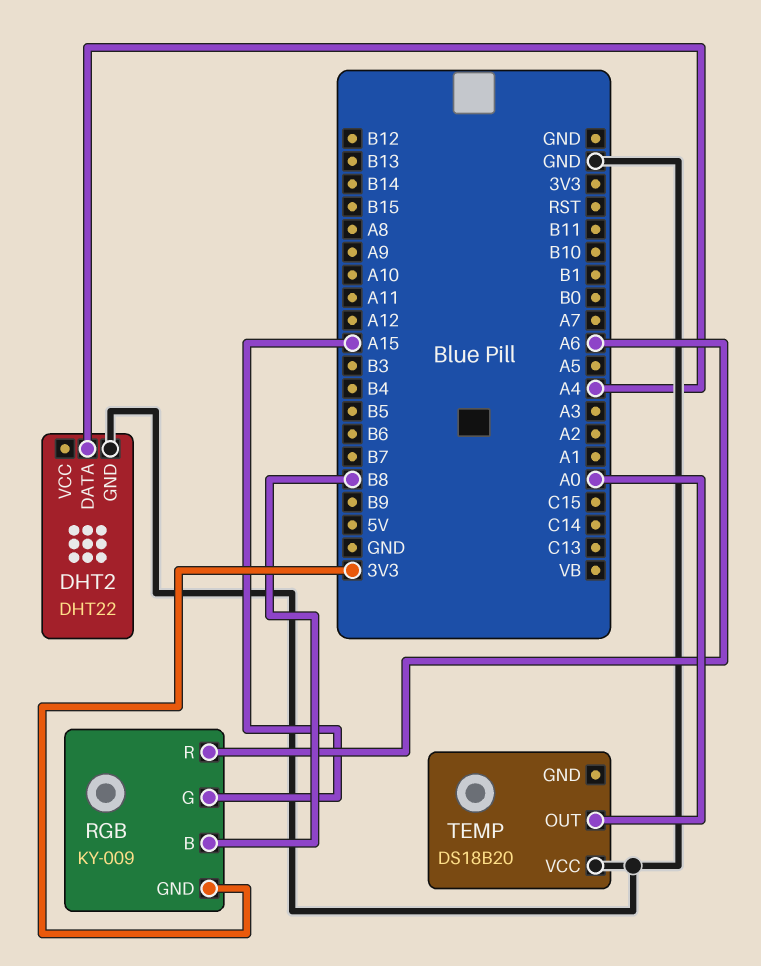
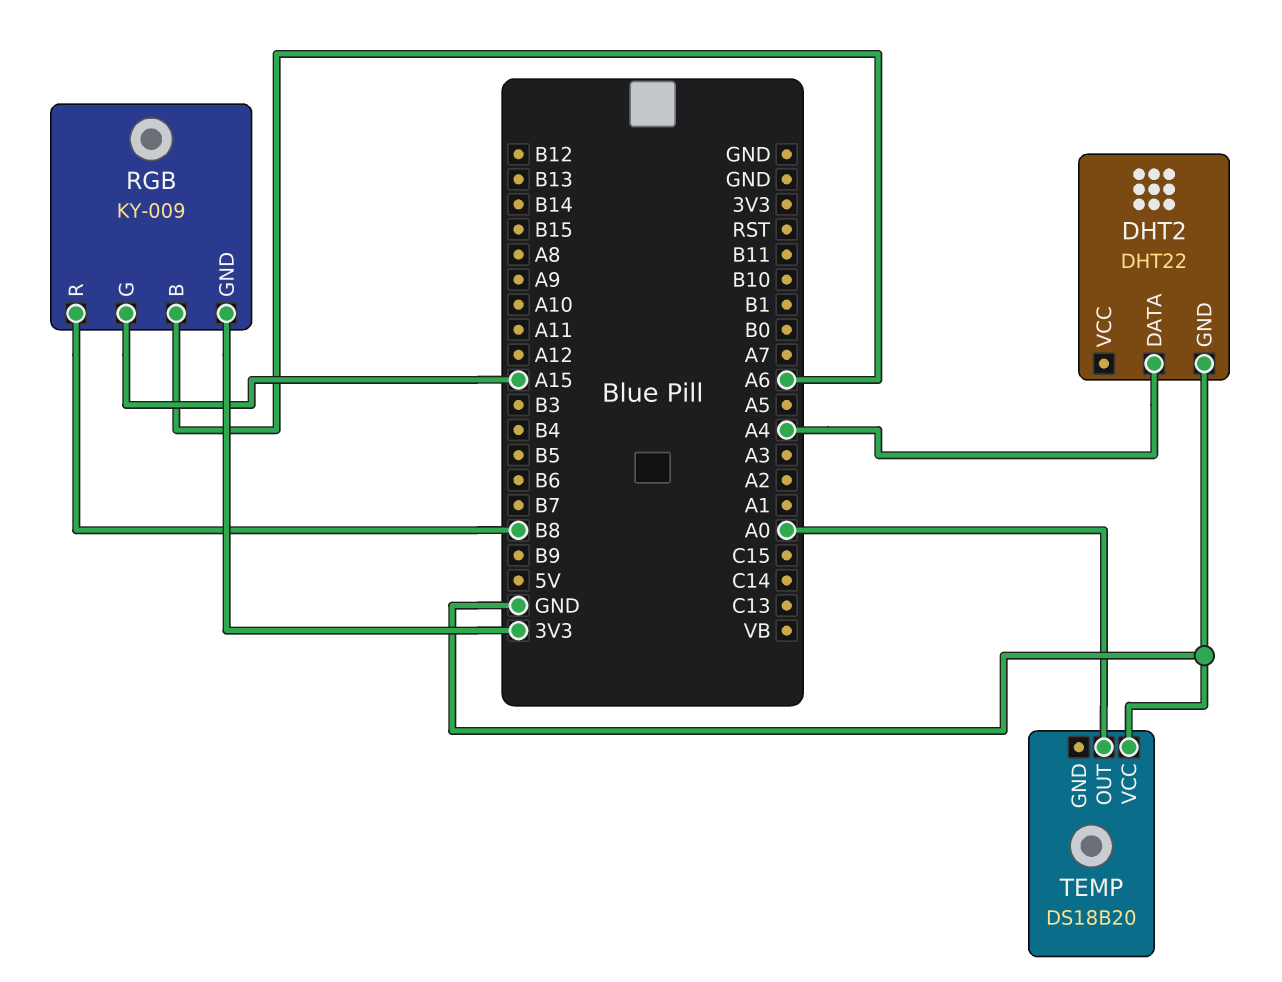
RGB pin B: B8 -> A6
RGB pin R: A6 -> B8

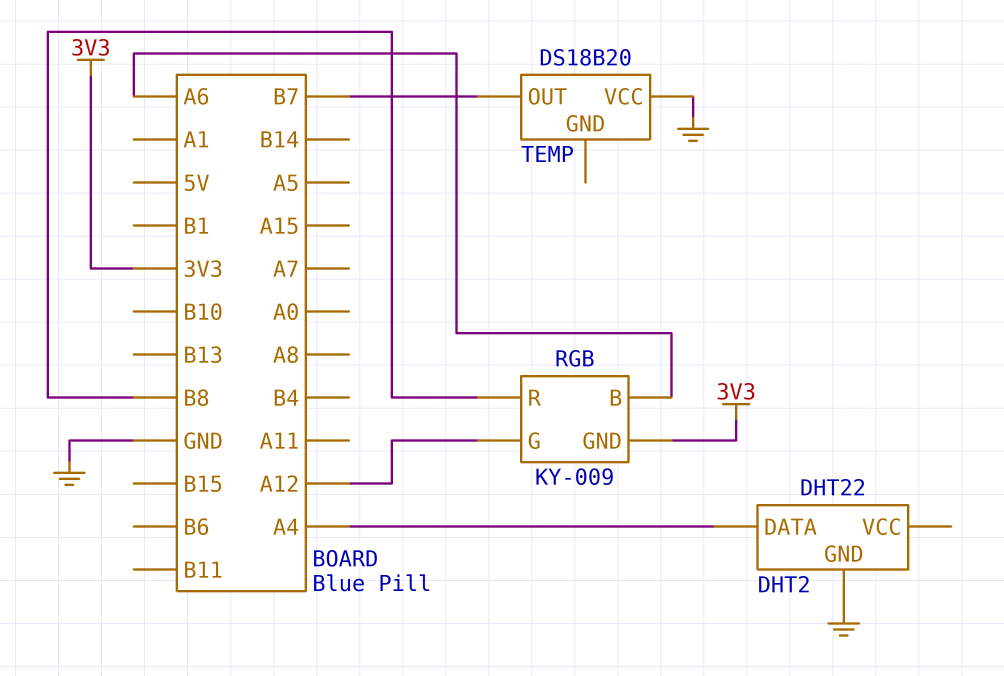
RGB pin G: A15 -> A12
TEMP pin OUT: A0 -> B7

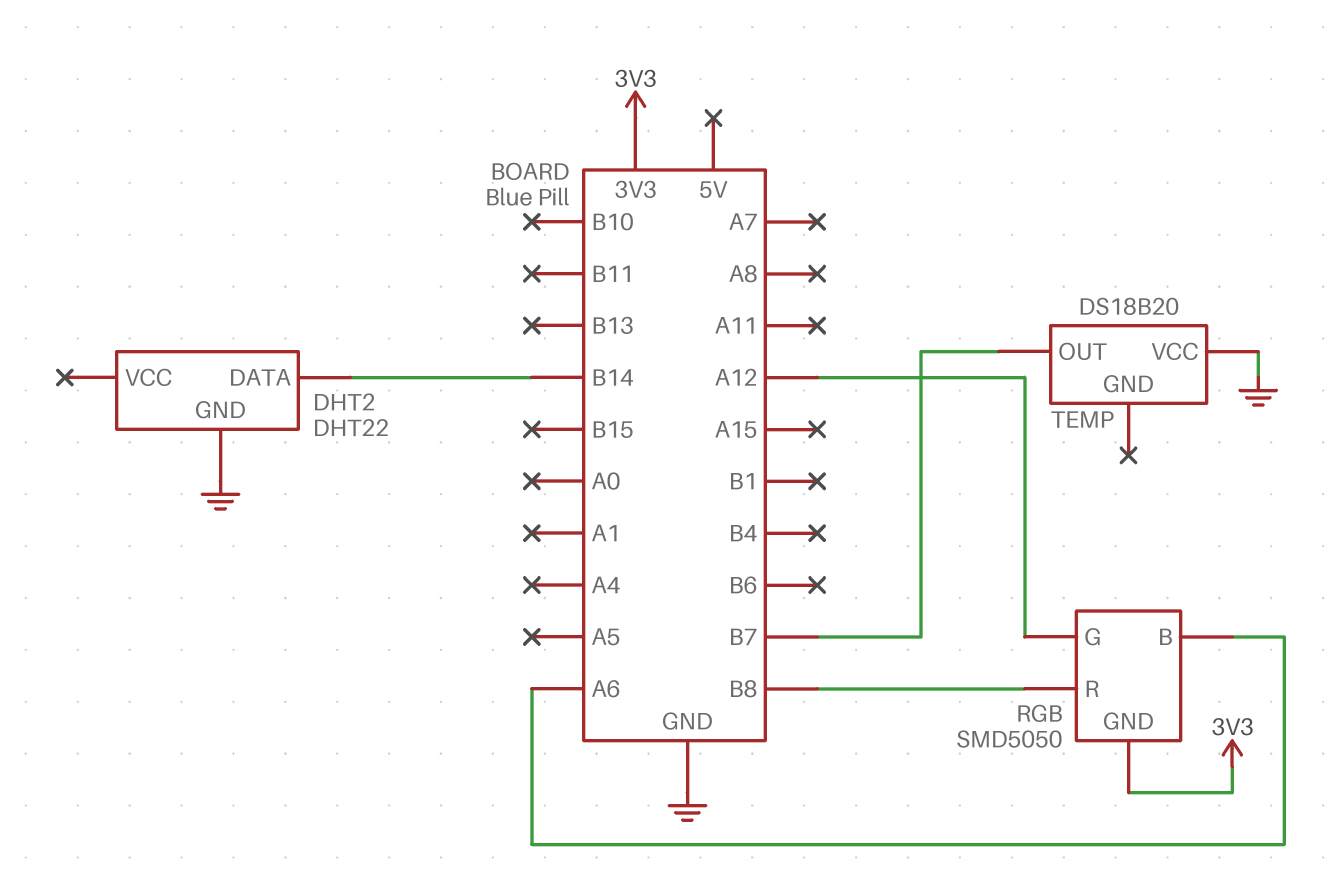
DHT2 pin DATA: A4 -> B14
RGB: KY-009 -> SMD5050

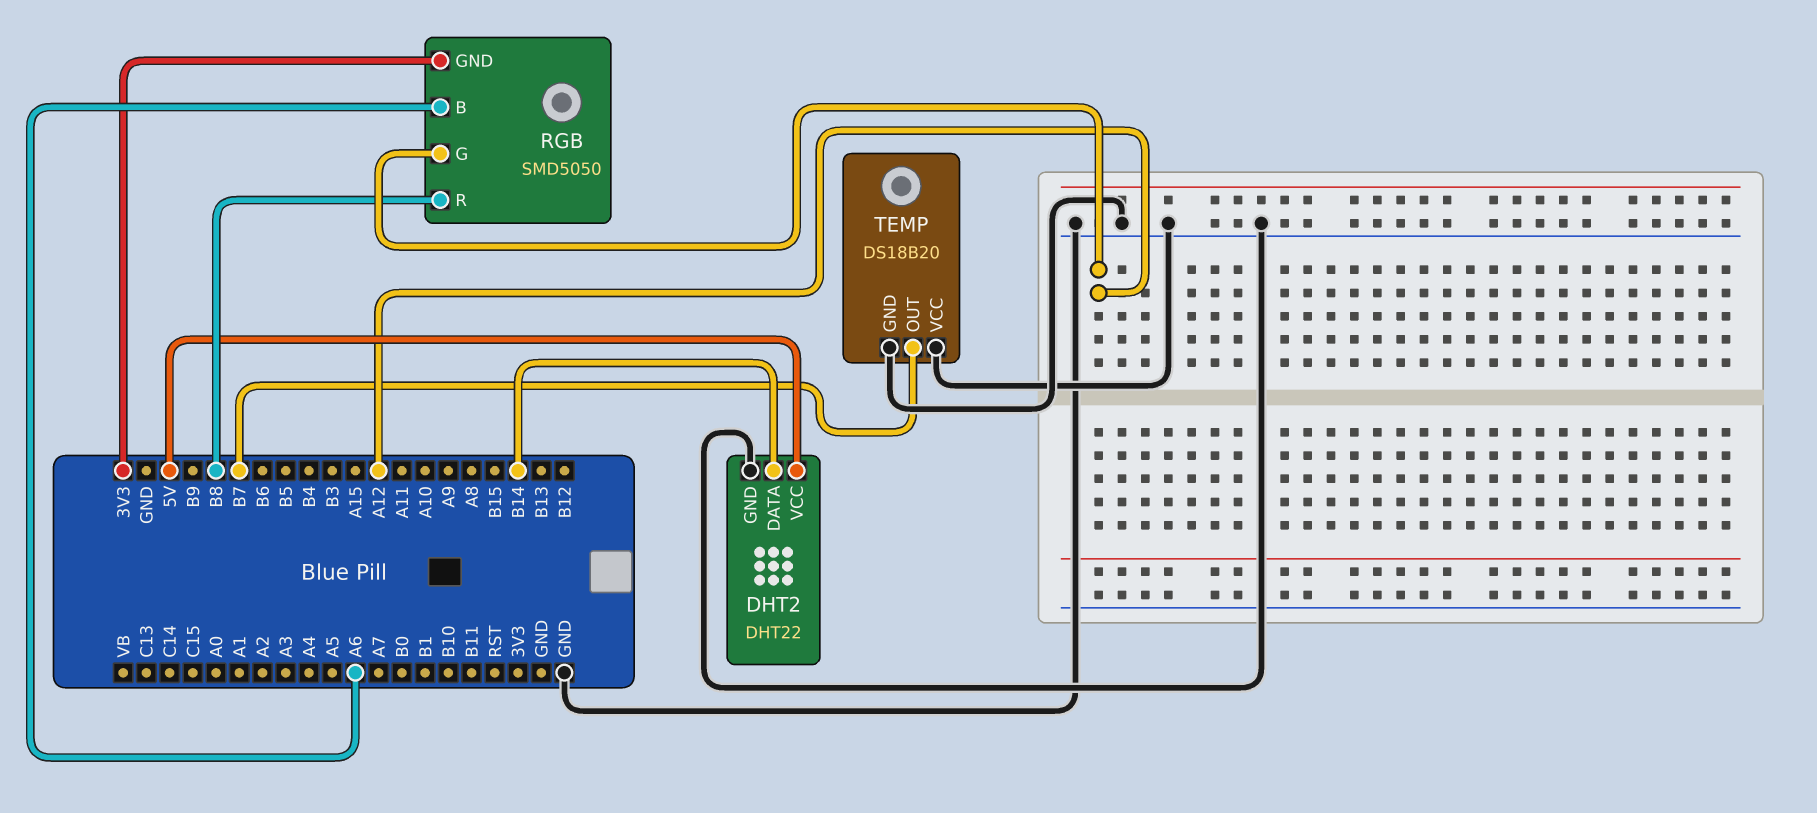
DHT2 pin VCC: none -> 5V
TEMP pin GND: none -> GND

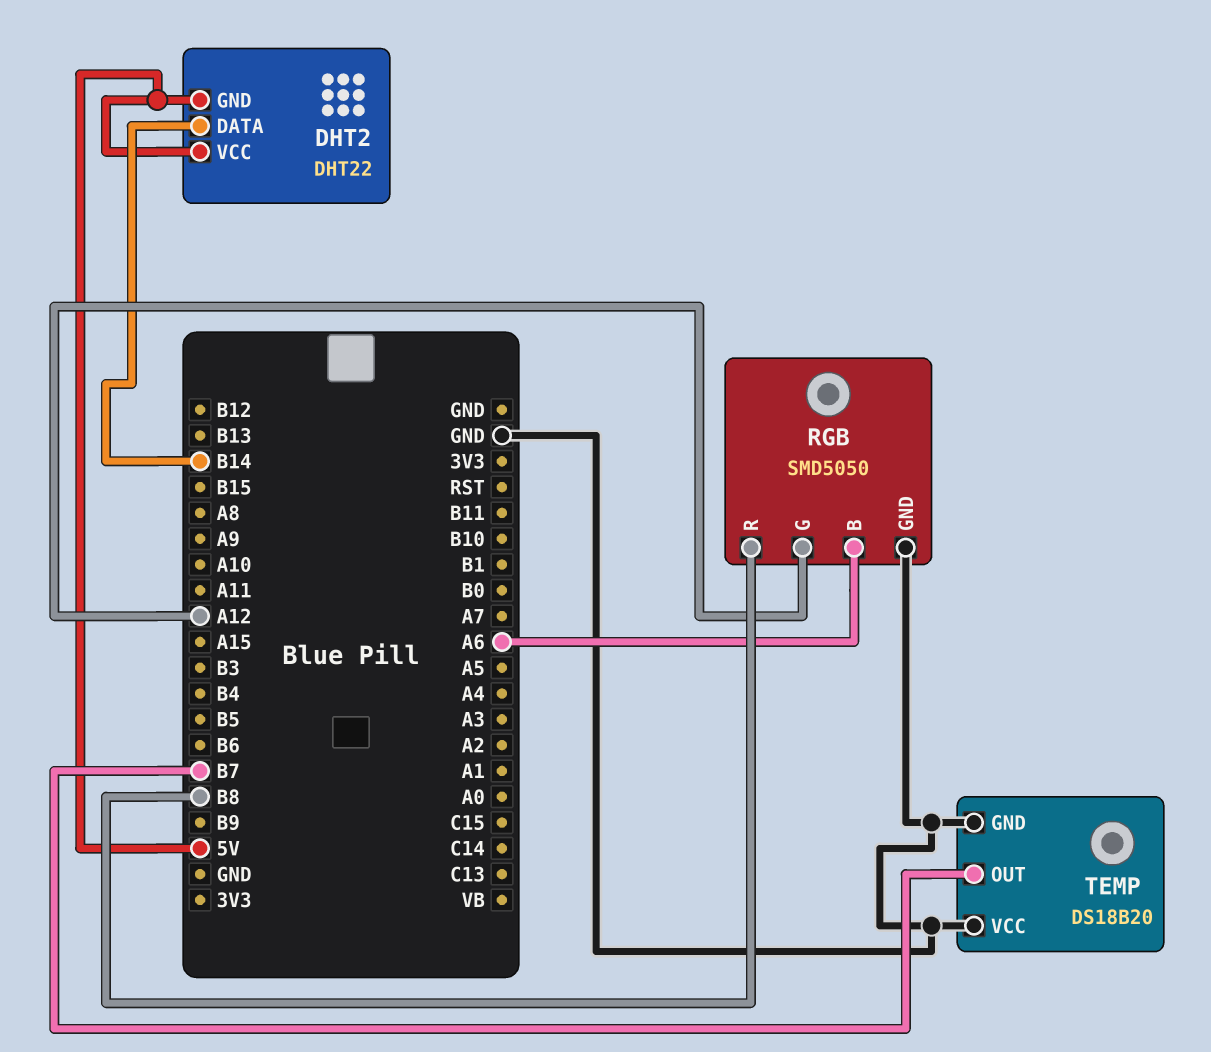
DHT2 pin GND: GND -> 5V
RGB pin GND: 3V3 -> GND

